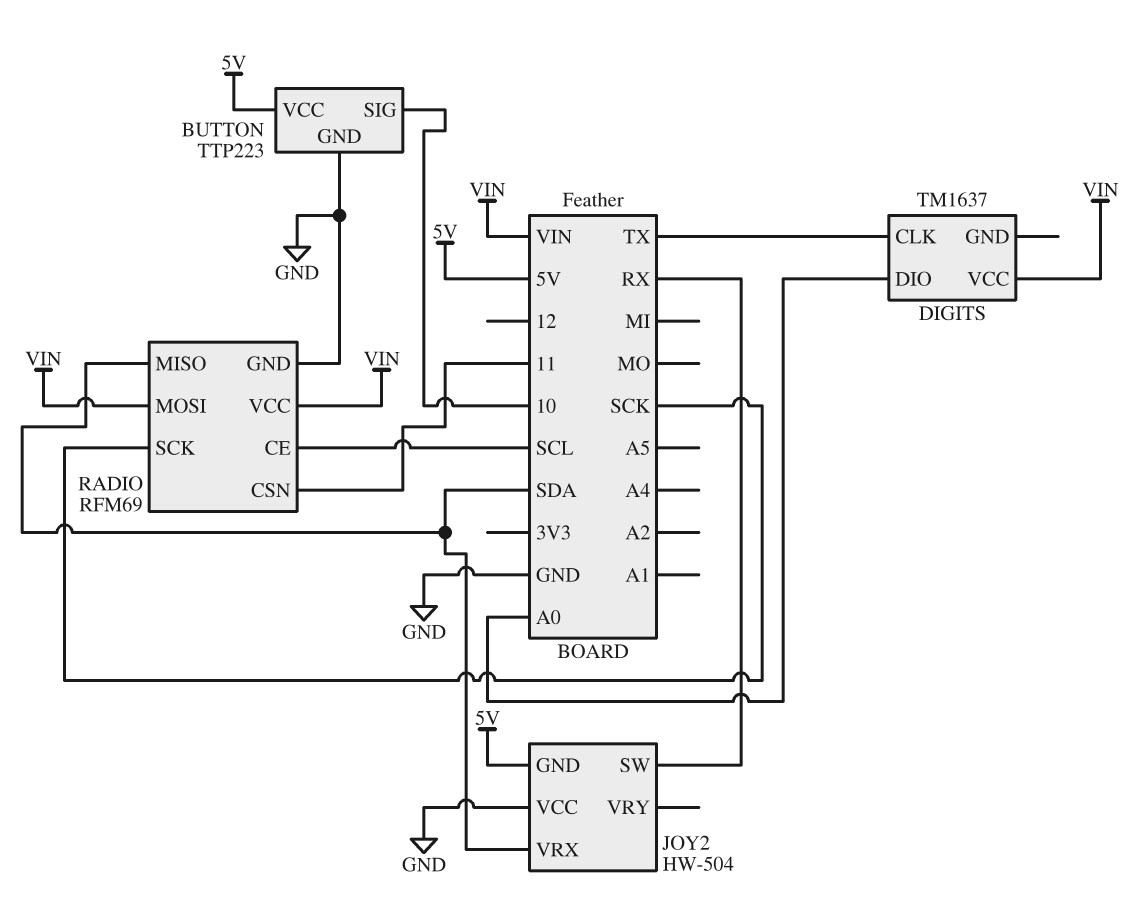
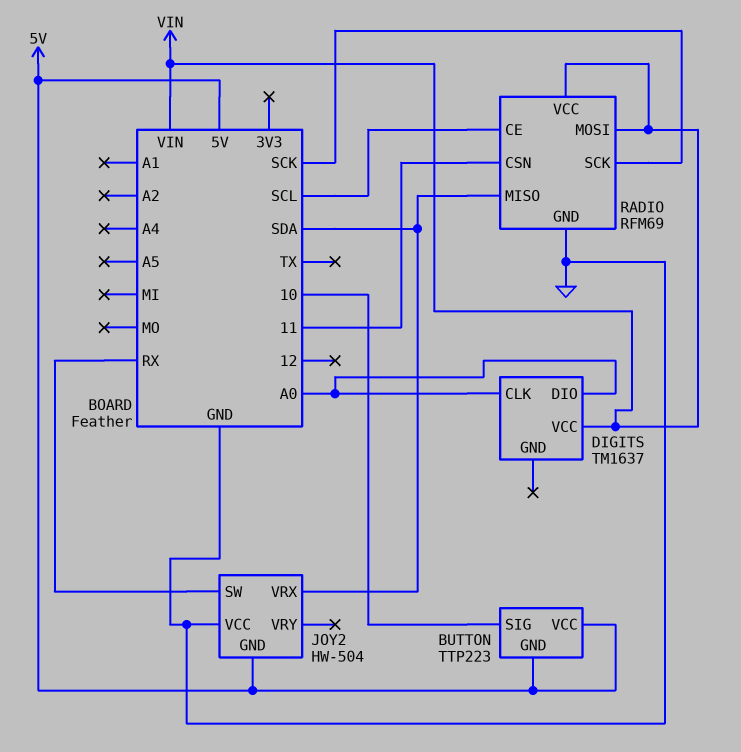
BUTTON pin GND: GND -> 5V
DIGITS pin CLK: TX -> A0

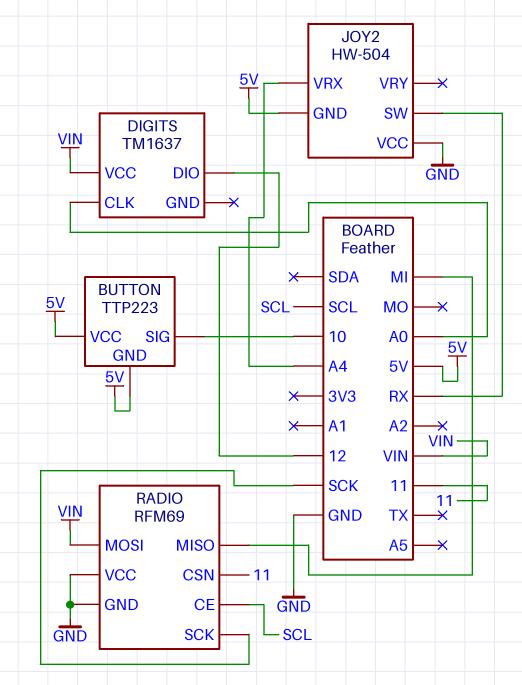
DIGITS pin DIO: A0 -> 12
JOY2 pin VRX: SDA -> A4
RADIO pin MISO: SDA -> MI
RADIO pin VCC: VIN -> GND

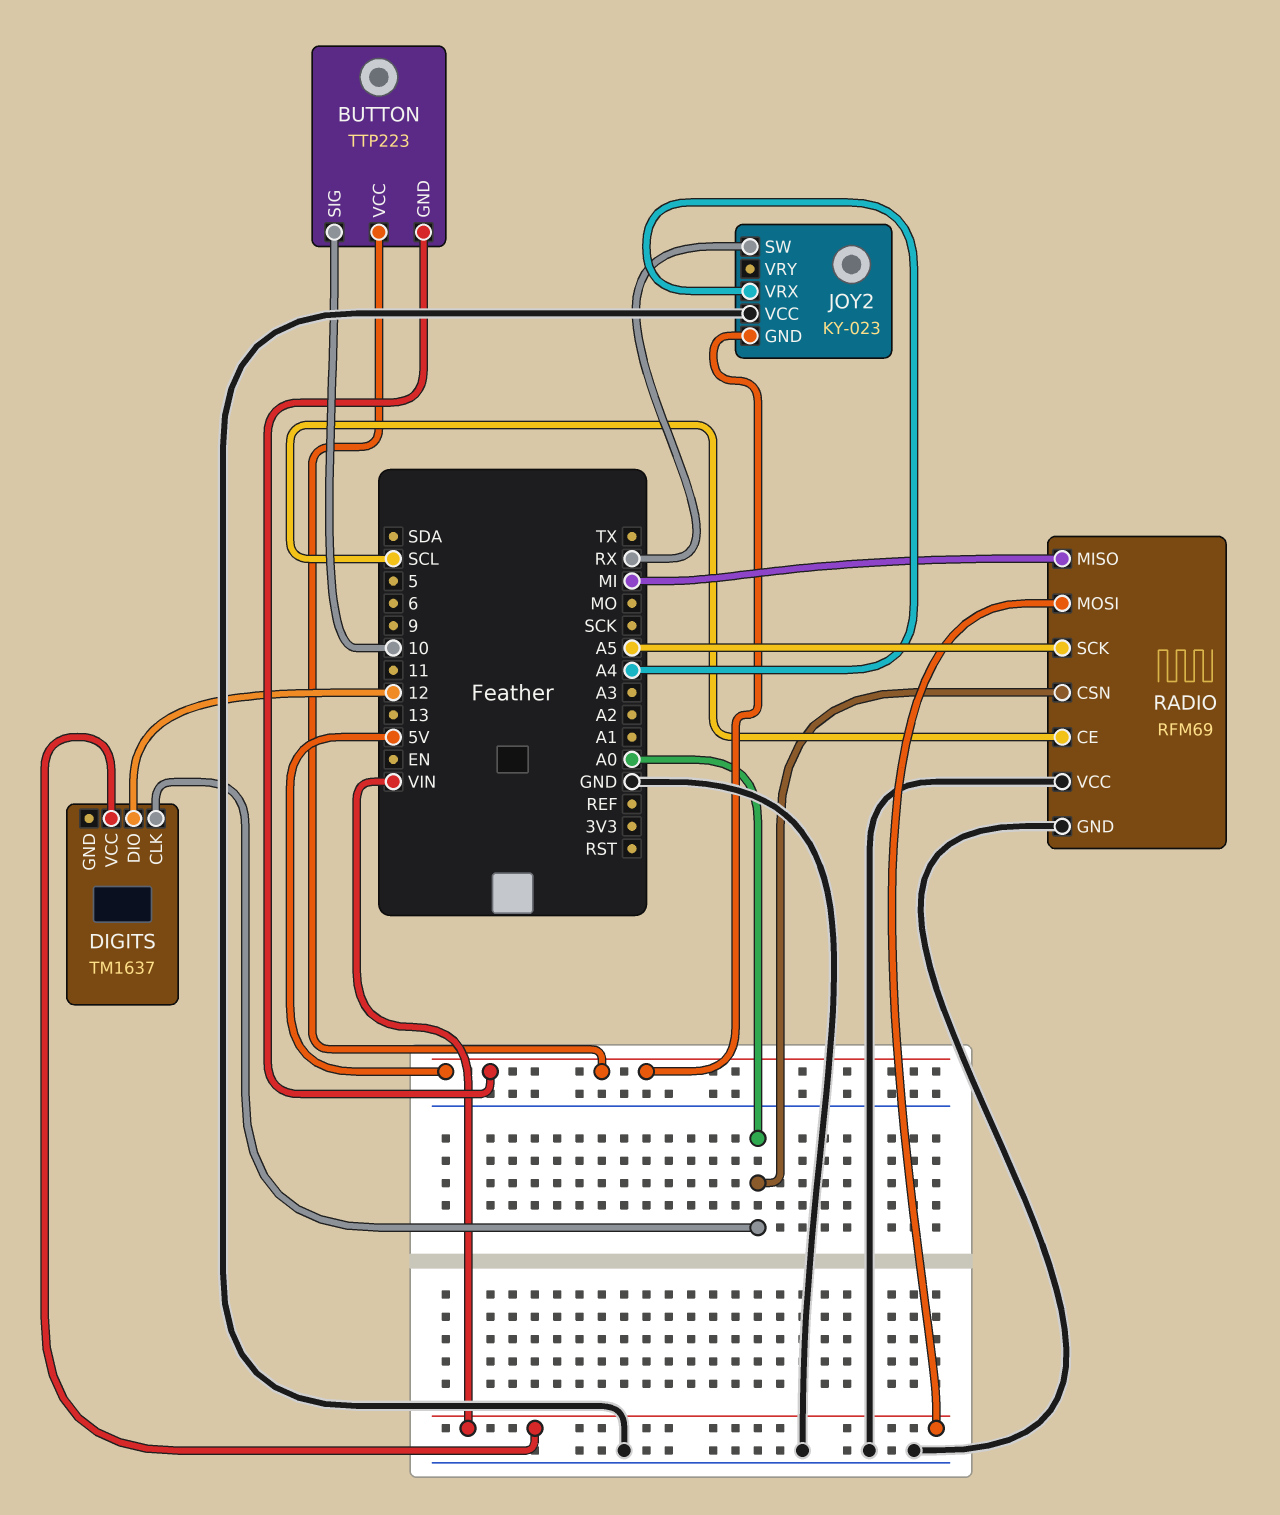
JOY2: HW-504 -> KY-023
RADIO pin CSN: 11 -> A0
RADIO pin SCK: SCK -> A5

